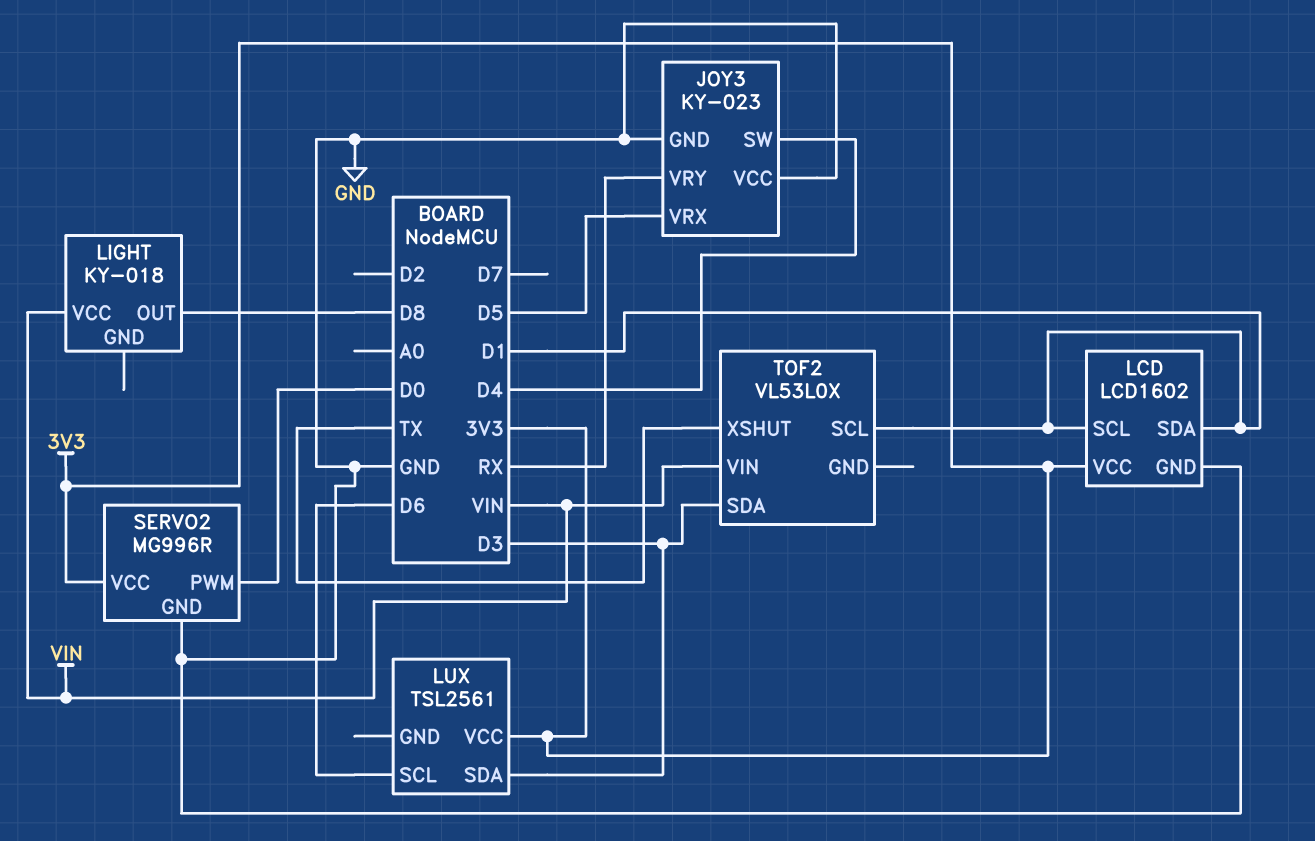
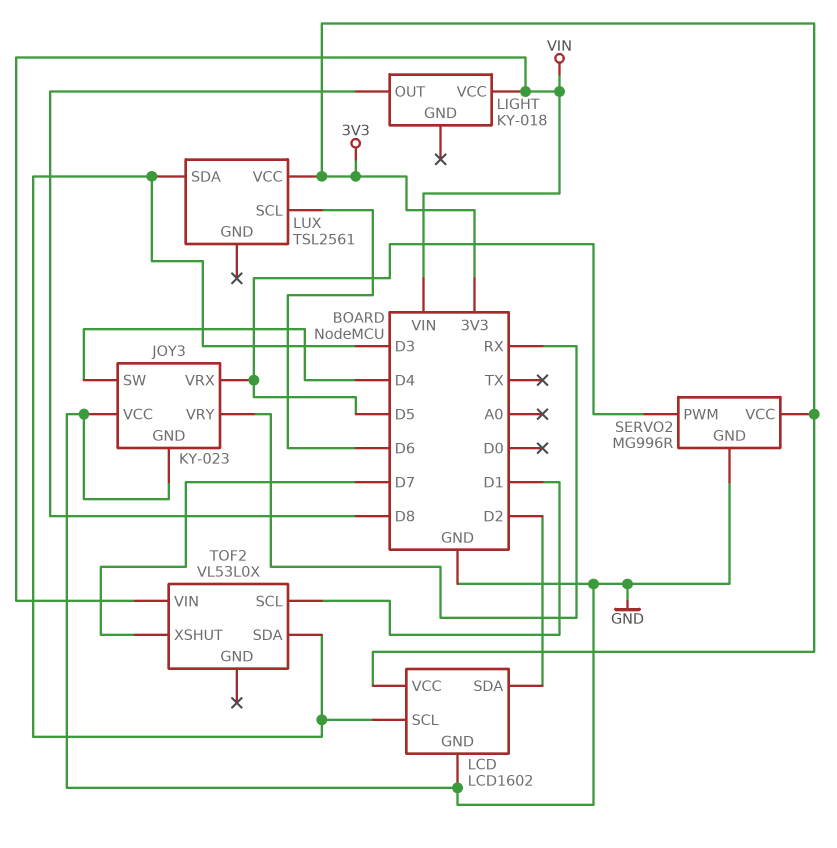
LCD pin SCL: D1 -> D3
LCD pin SDA: D1 -> D2
SERVO2 pin PWM: D0 -> D5
TOF2 pin XSHUT: TX -> D7

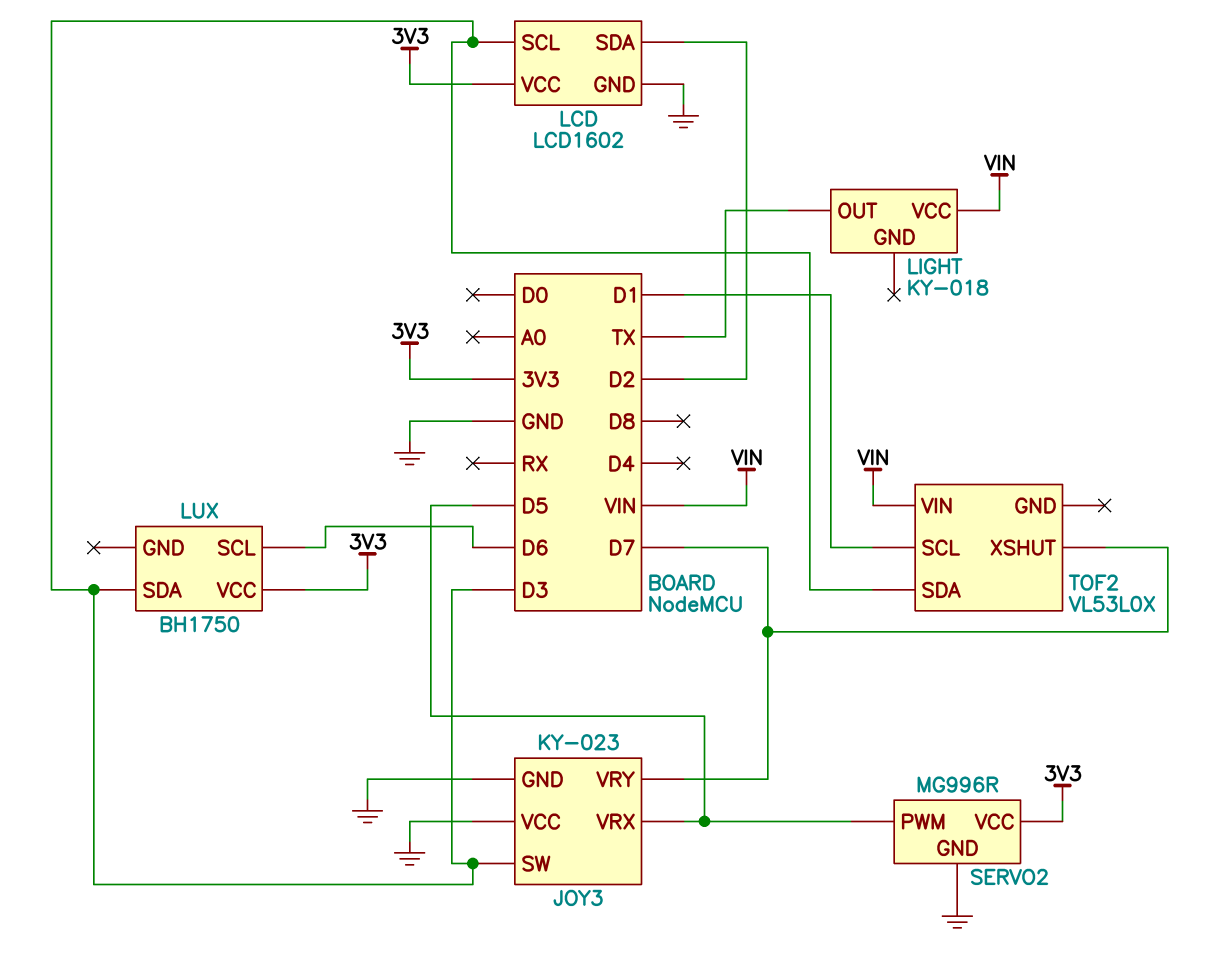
JOY3 pin SW: D4 -> D3
JOY3 pin VRY: RX -> D7
LIGHT pin OUT: D8 -> TX
LUX: TSL2561 -> BH1750

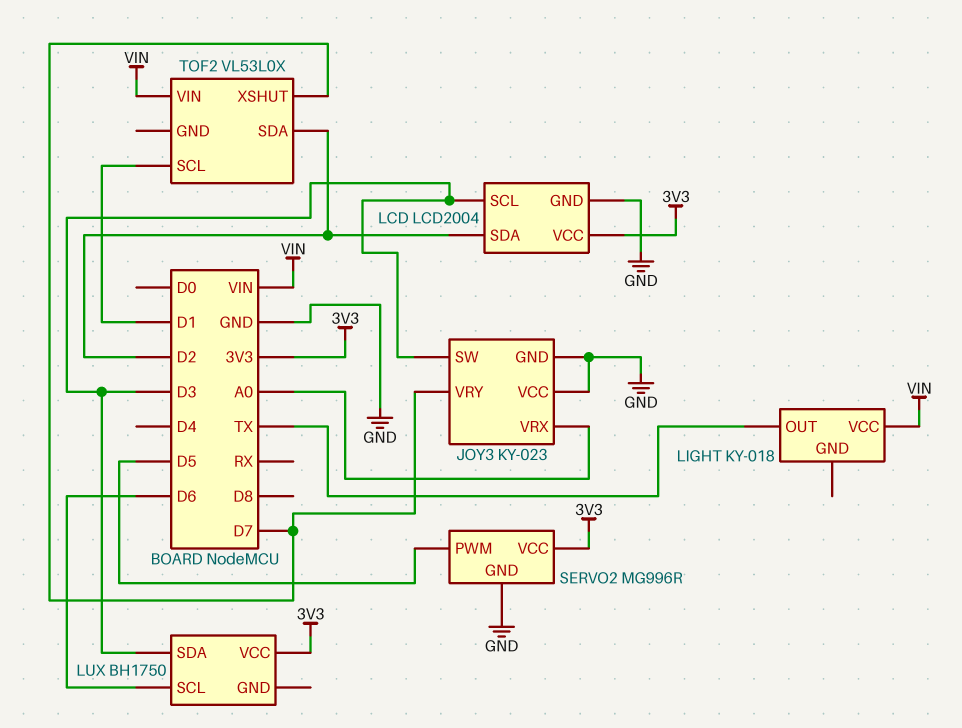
JOY3 pin VRX: D5 -> A0
LCD: LCD1602 -> LCD2004
TOF2 pin SDA: D3 -> D2

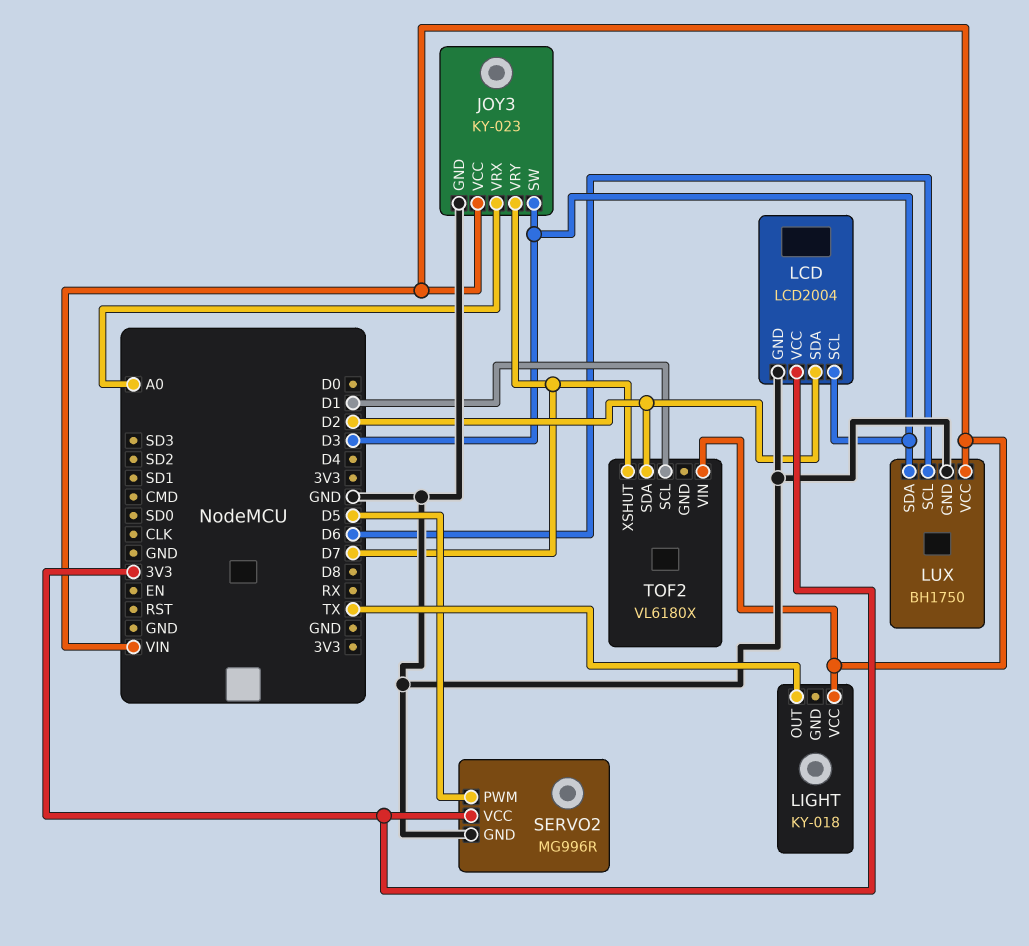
JOY3 pin VCC: GND -> VIN
LUX pin GND: none -> GND
LUX pin VCC: 3V3 -> VIN
TOF2: VL53L0X -> VL6180X

